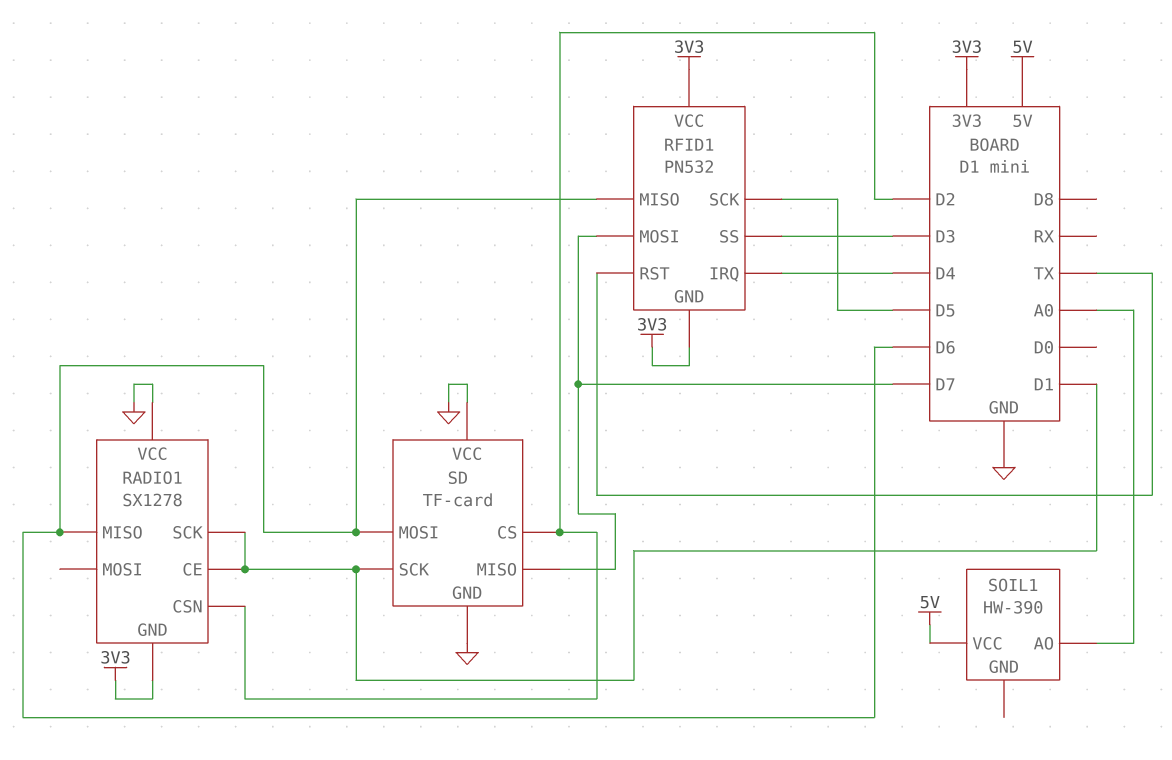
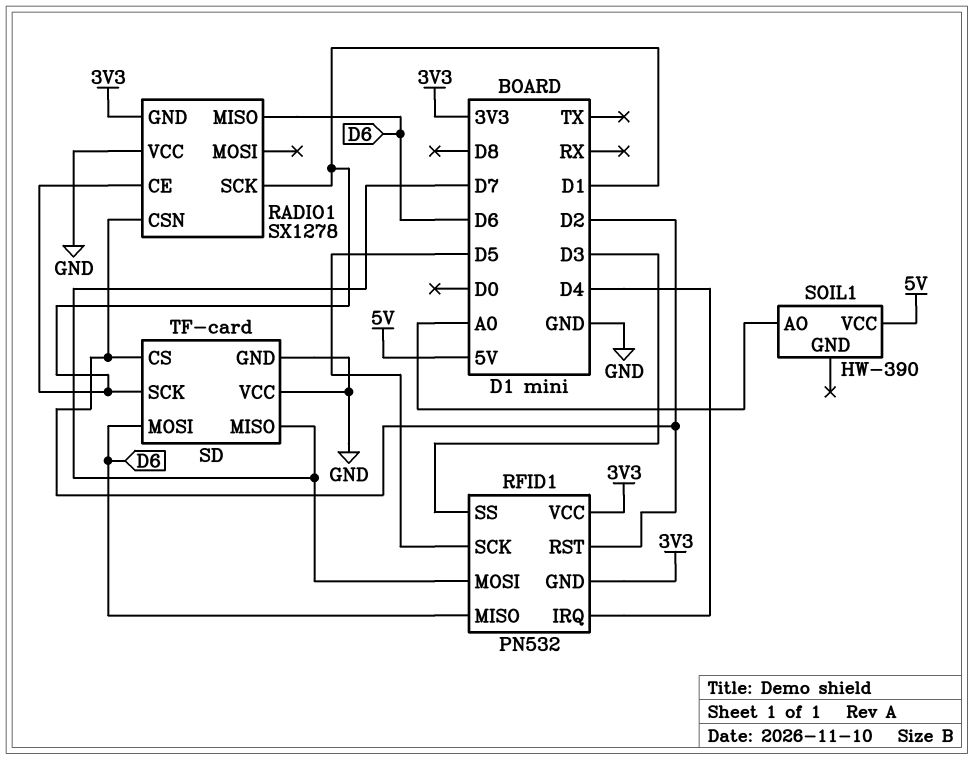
RFID1 pin RST: TX -> D2

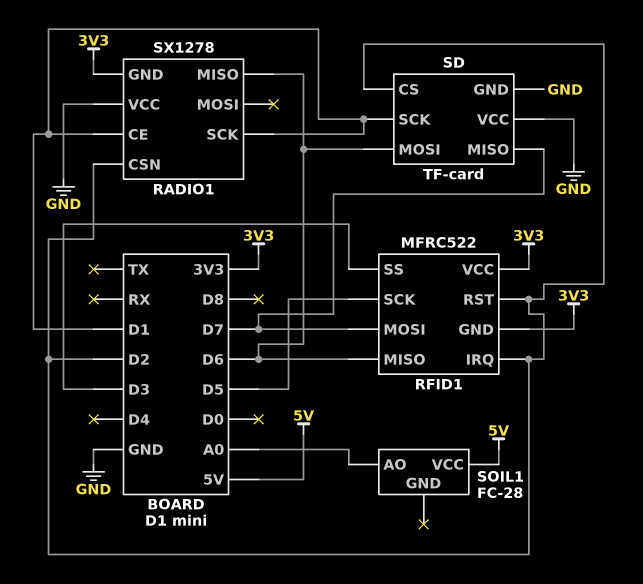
RFID1: PN532 -> MFRC522
RFID1 pin IRQ: D4 -> D2
SOIL1: HW-390 -> FC-28

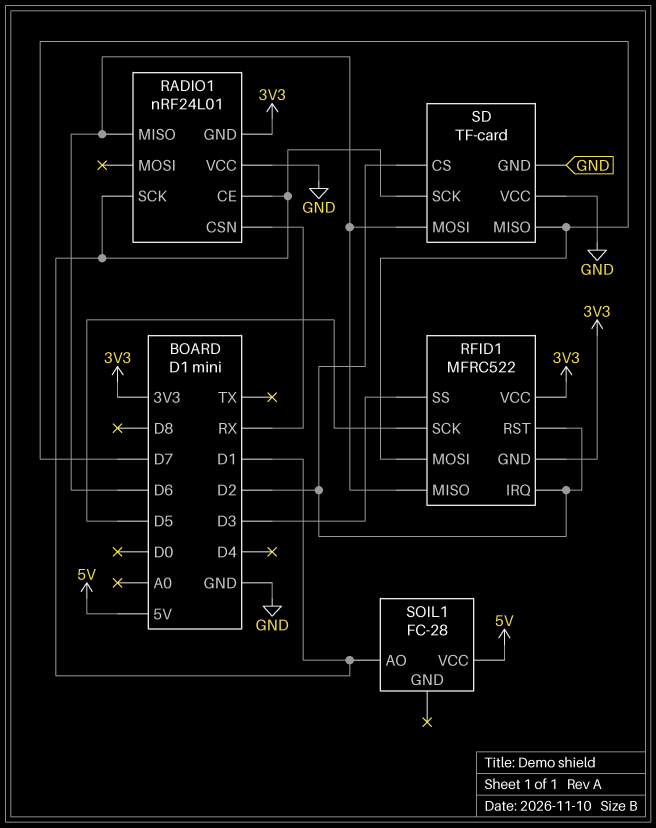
RADIO1: SX1278 -> nRF24L01
RADIO1 pin CSN: D2 -> RX
SOIL1 pin AO: A0 -> D1

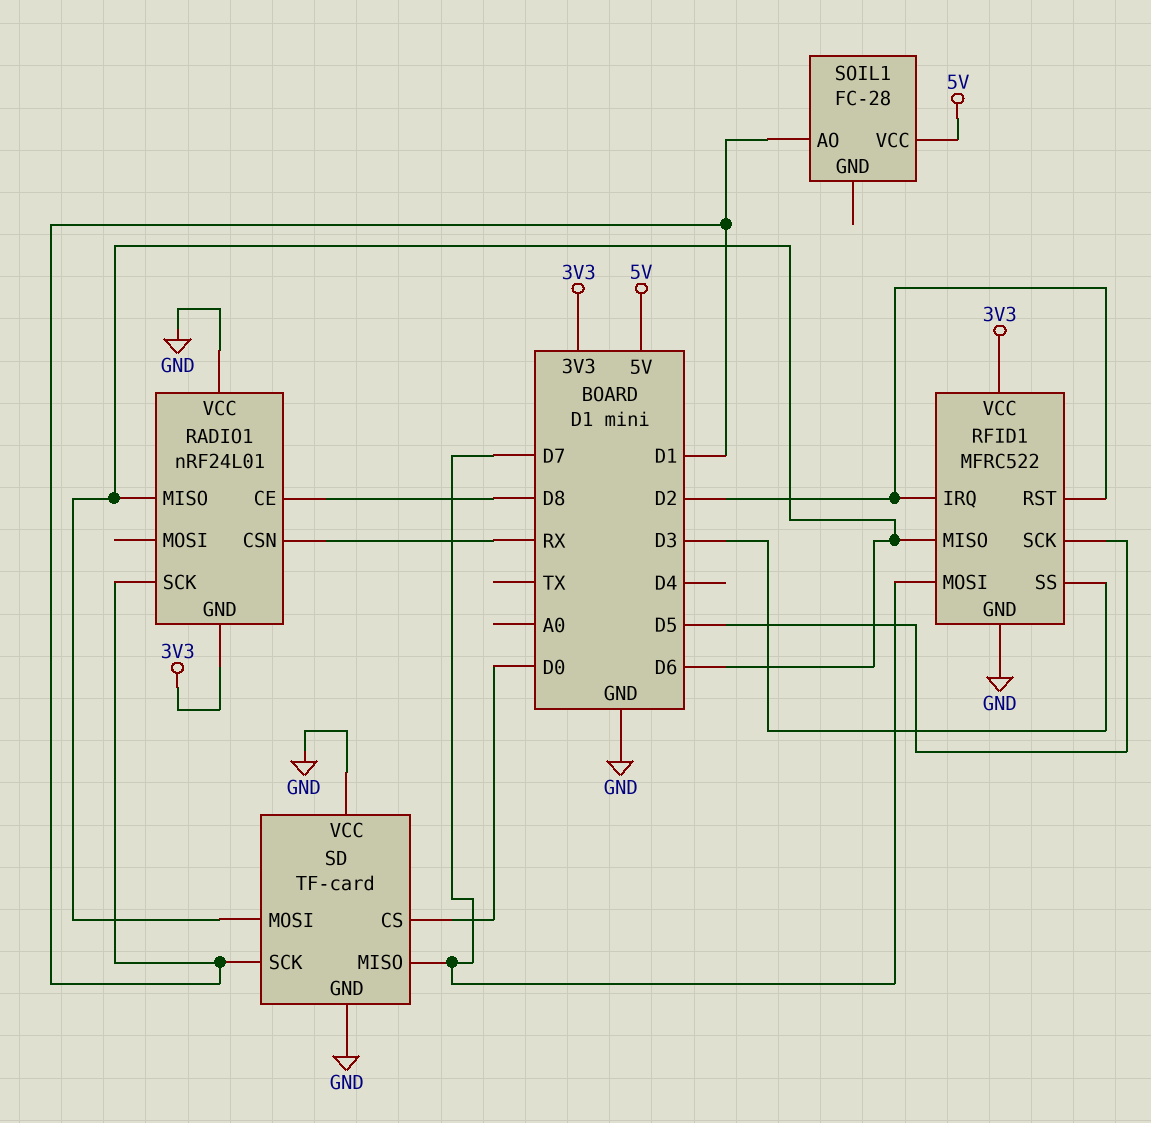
RADIO1 pin CE: D1 -> D8
RFID1 pin GND: 3V3 -> GND
SD pin CS: D2 -> D0

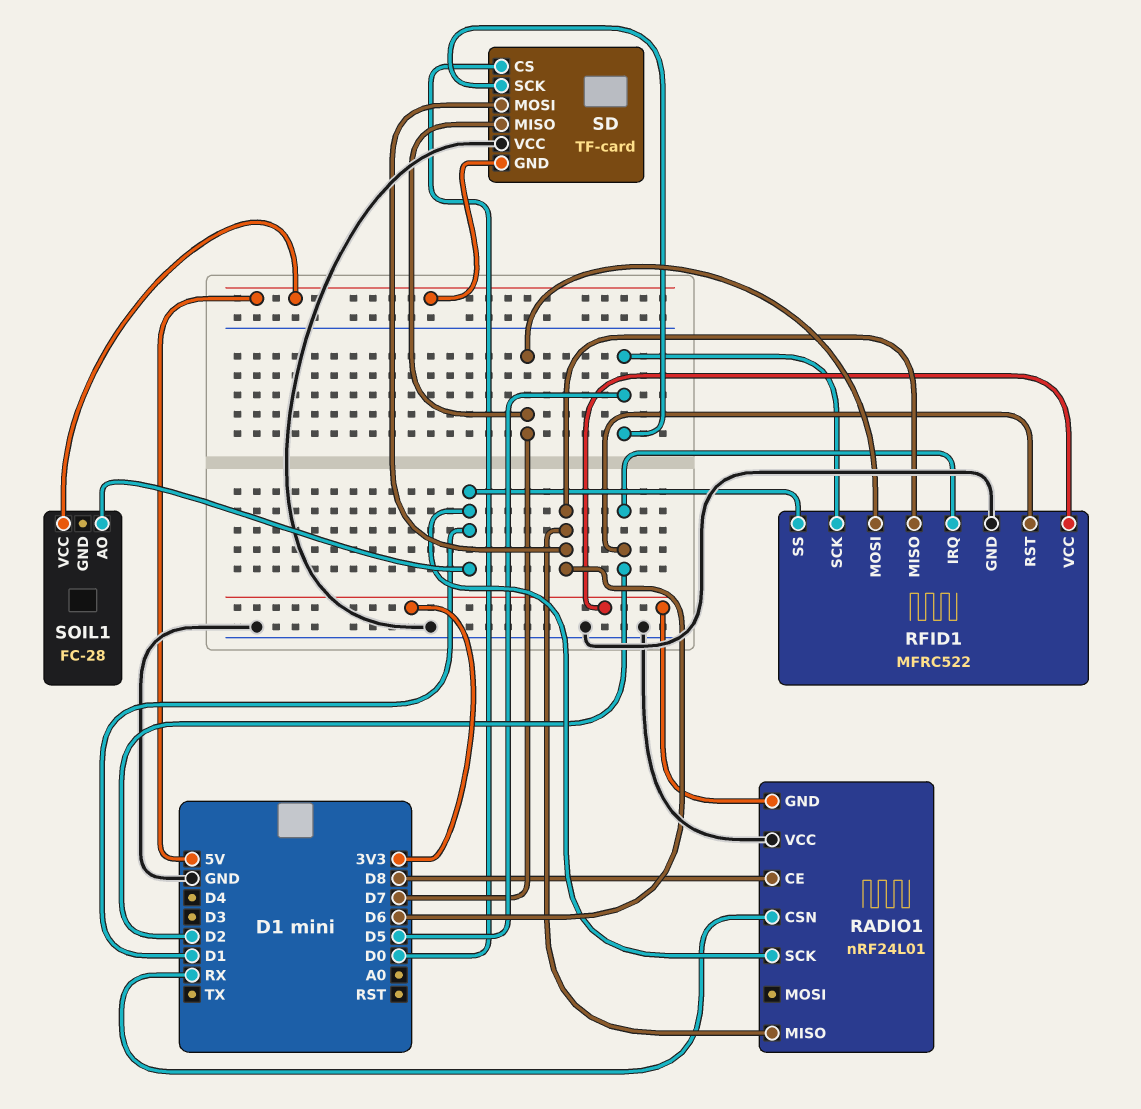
RFID1 pin SS: D3 -> D1
SD pin GND: GND -> 5V
SD pin SCK: D1 -> D5

